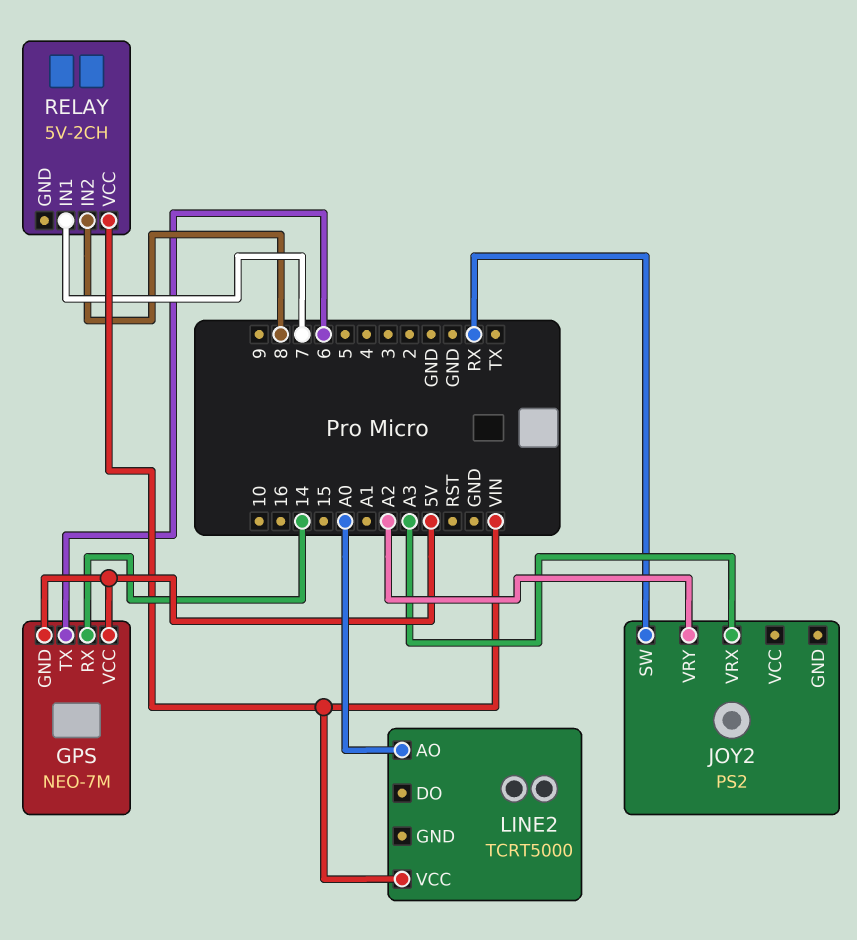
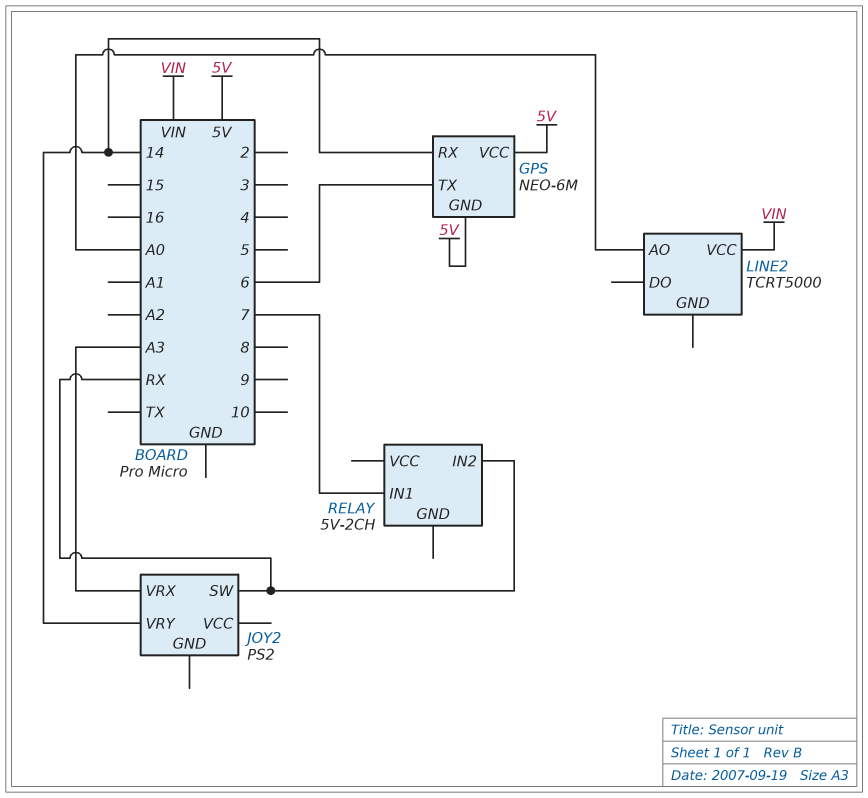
GPS: NEO-7M -> NEO-6M
JOY2 pin VRY: A2 -> 14
RELAY pin IN2: 8 -> RX
RELAY pin VCC: VIN -> none

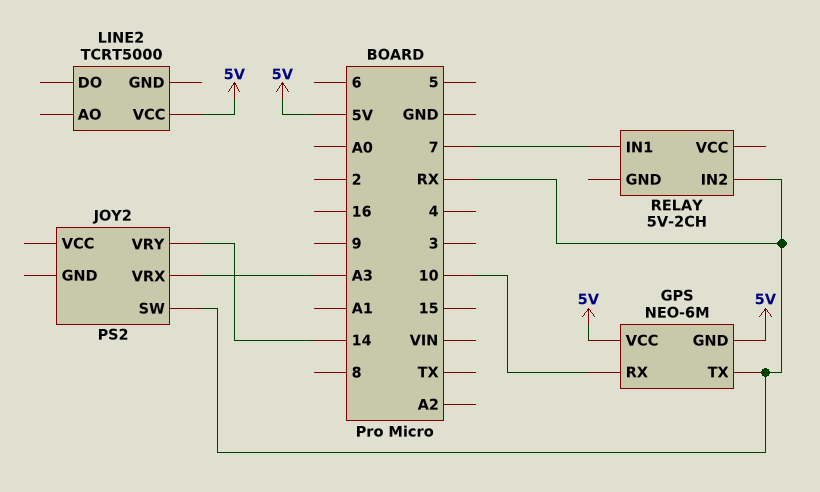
GPS pin RX: 14 -> 10
GPS pin TX: 6 -> RX
LINE2 pin AO: A0 -> none
LINE2 pin VCC: VIN -> 5V

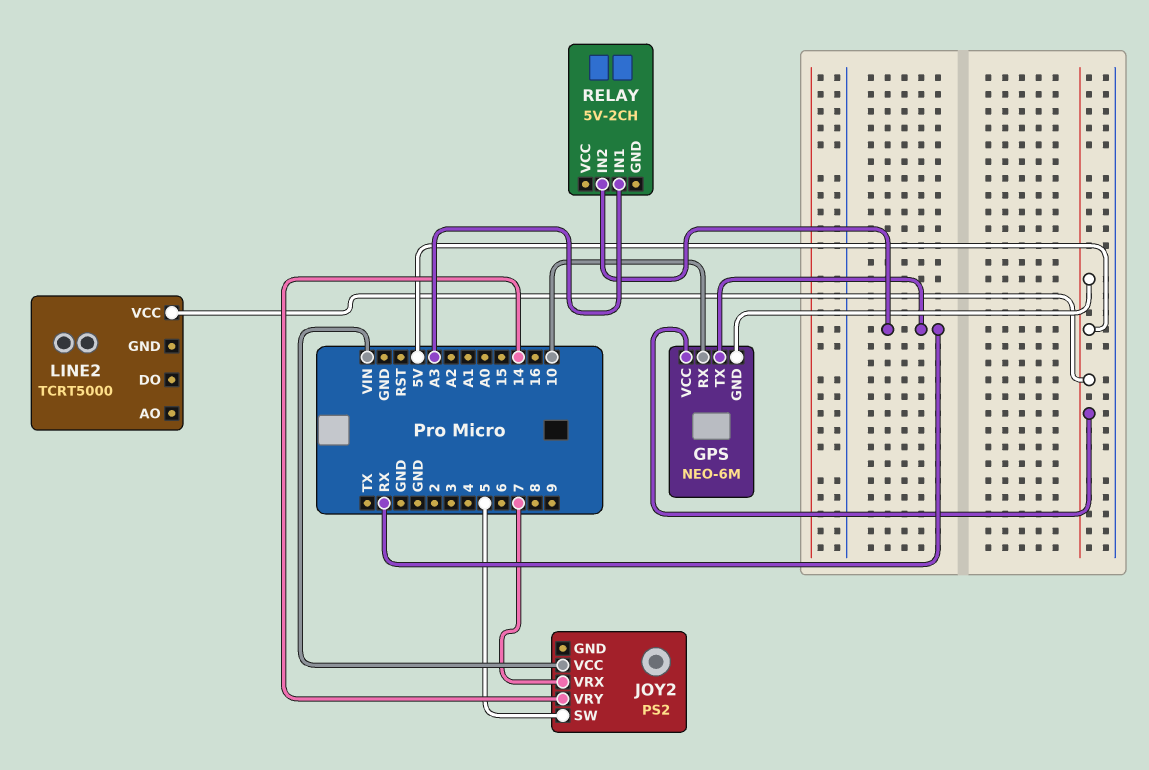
JOY2 pin SW: RX -> 5
JOY2 pin VCC: none -> VIN
JOY2 pin VRX: A3 -> 7
RELAY pin IN1: 7 -> A3

